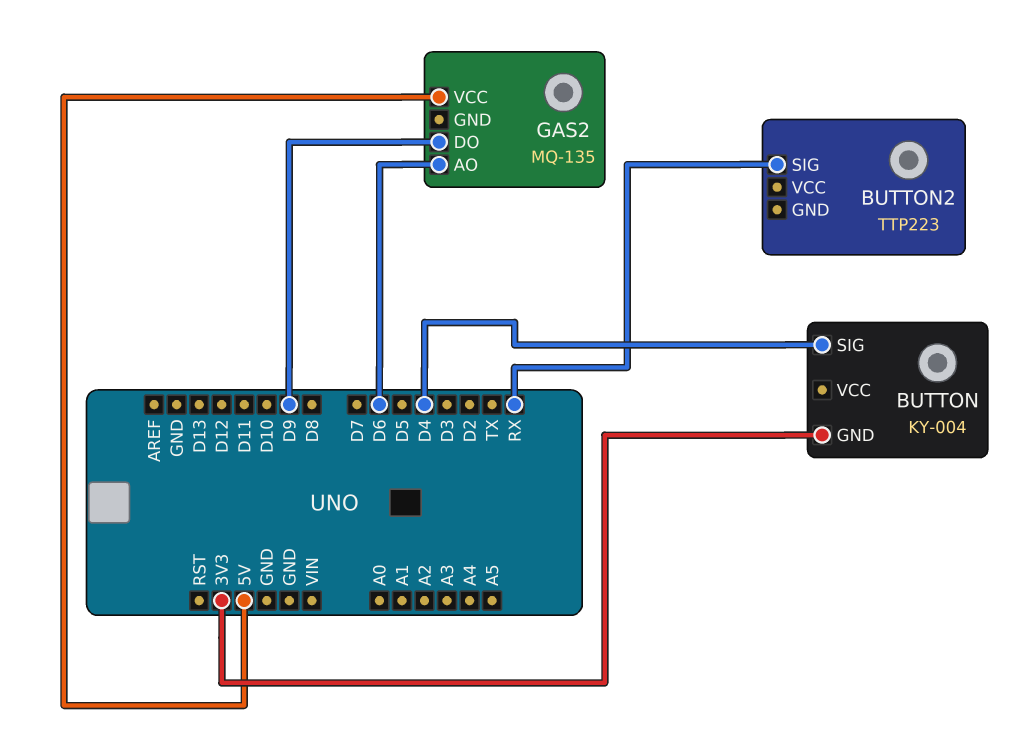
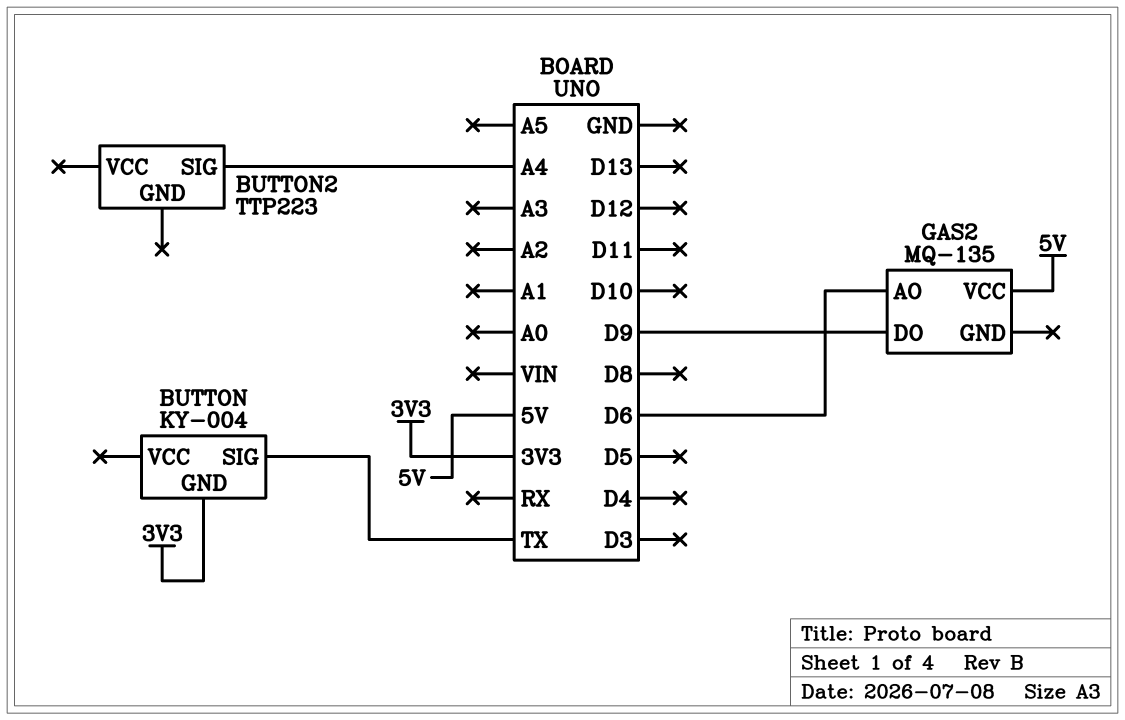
BUTTON pin SIG: D4 -> TX
BUTTON2 pin SIG: RX -> A4

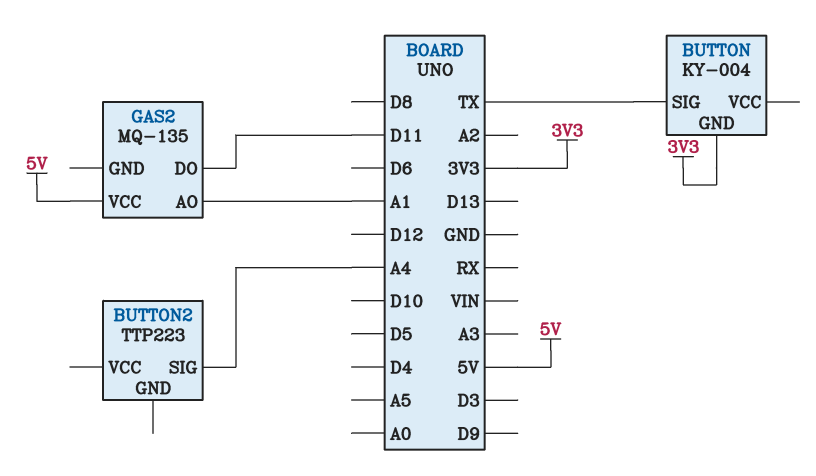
GAS2 pin AO: D6 -> A1
GAS2 pin DO: D9 -> D11

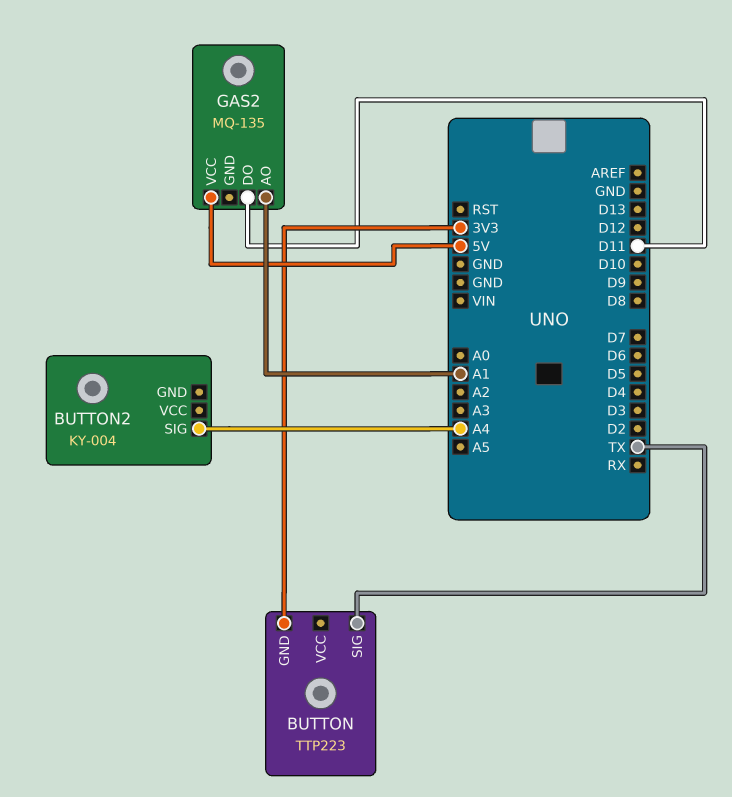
BUTTON: KY-004 -> TTP223
BUTTON2: TTP223 -> KY-004

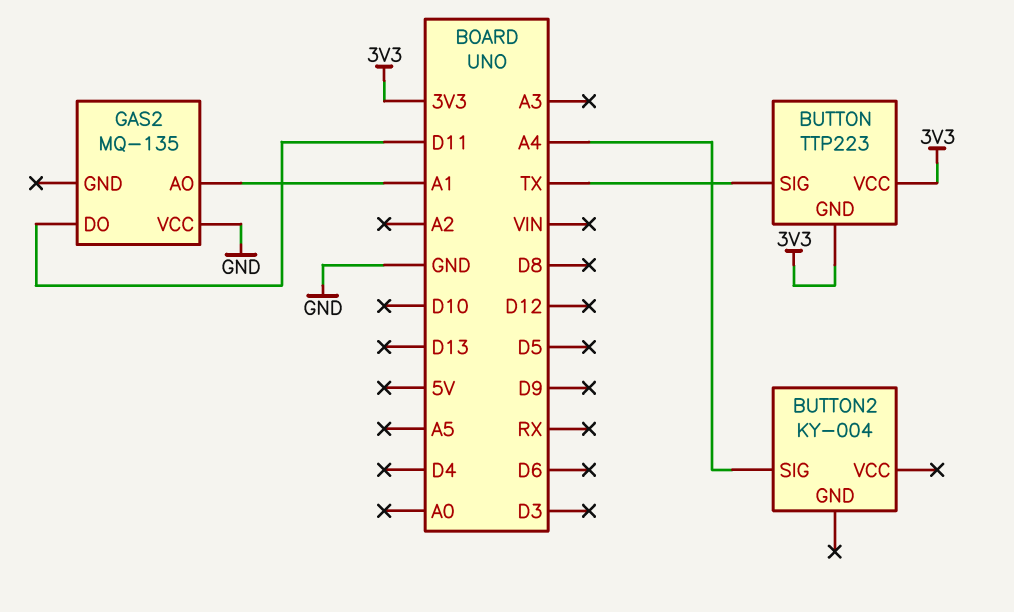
BUTTON pin VCC: none -> 3V3
GAS2 pin VCC: 5V -> GND

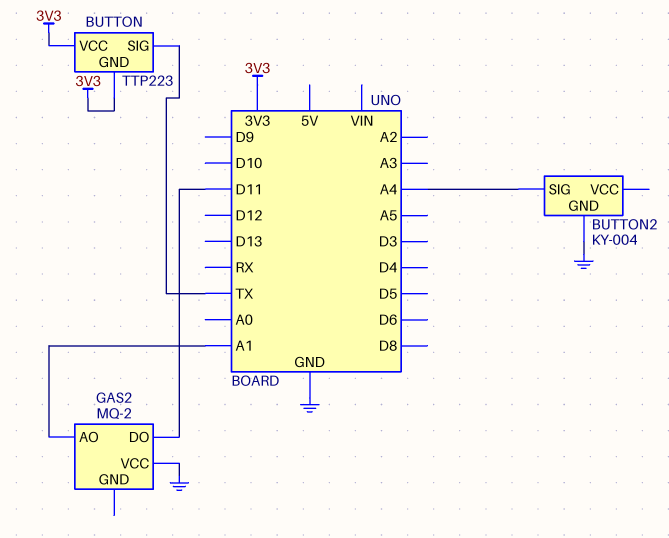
BUTTON2 pin GND: none -> GND
GAS2: MQ-135 -> MQ-2

